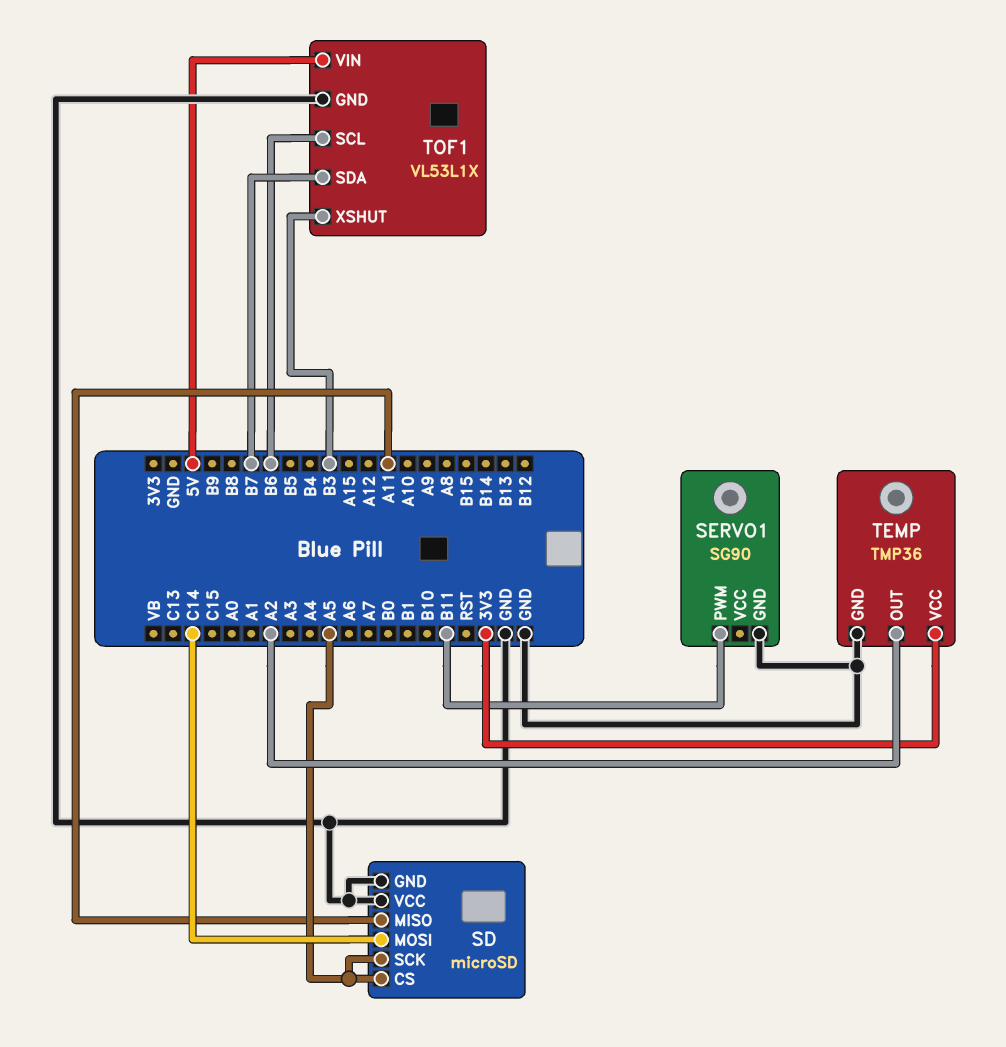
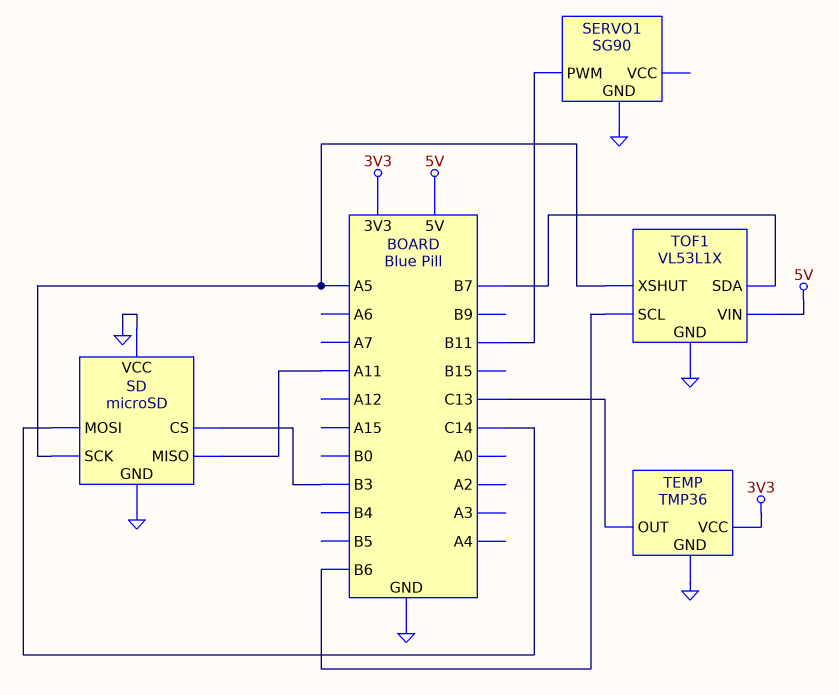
SD pin CS: A5 -> B3
TEMP pin OUT: A2 -> C13
TOF1 pin XSHUT: B3 -> A5

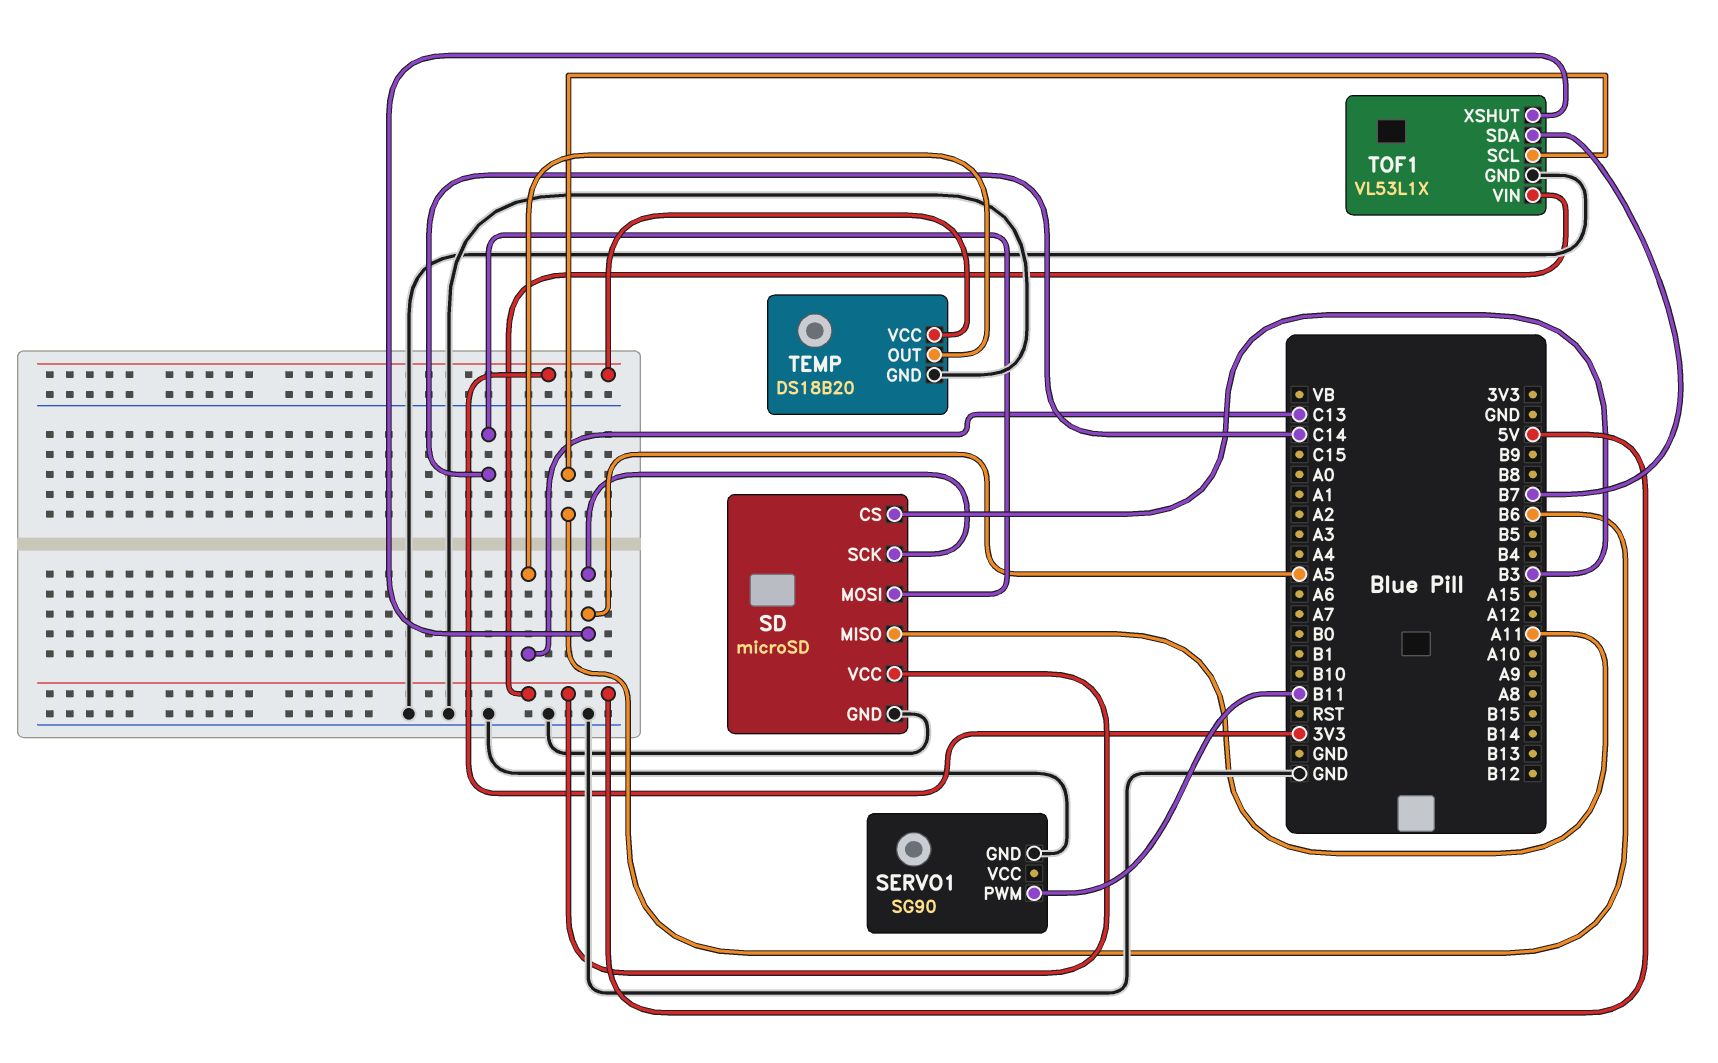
SD pin VCC: GND -> 5V
TEMP: TMP36 -> DS18B20

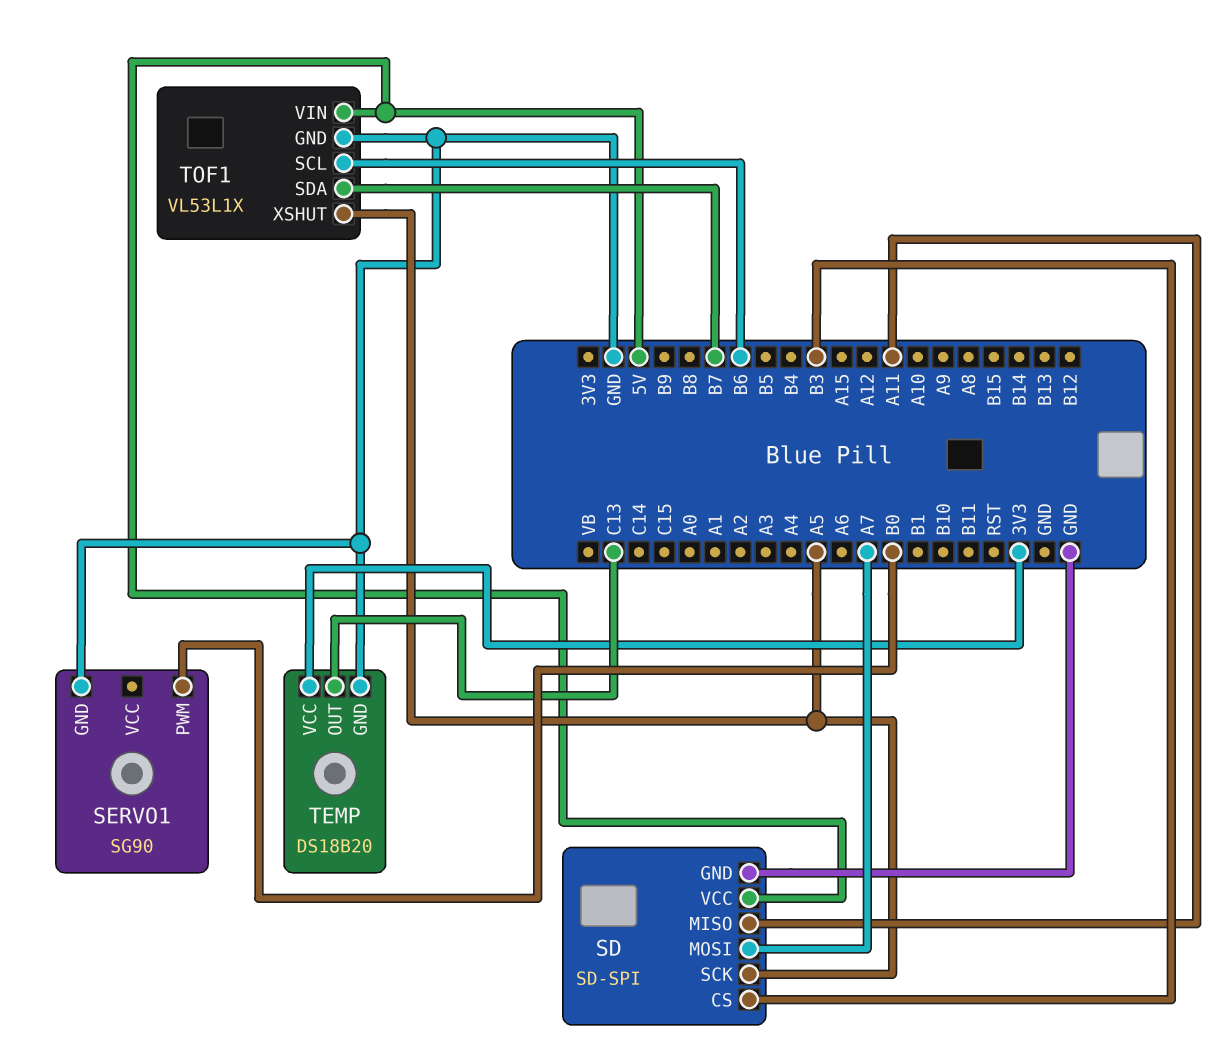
SD: microSD -> SD-SPI
SD pin MOSI: C14 -> A7
SERVO1 pin PWM: B11 -> B0

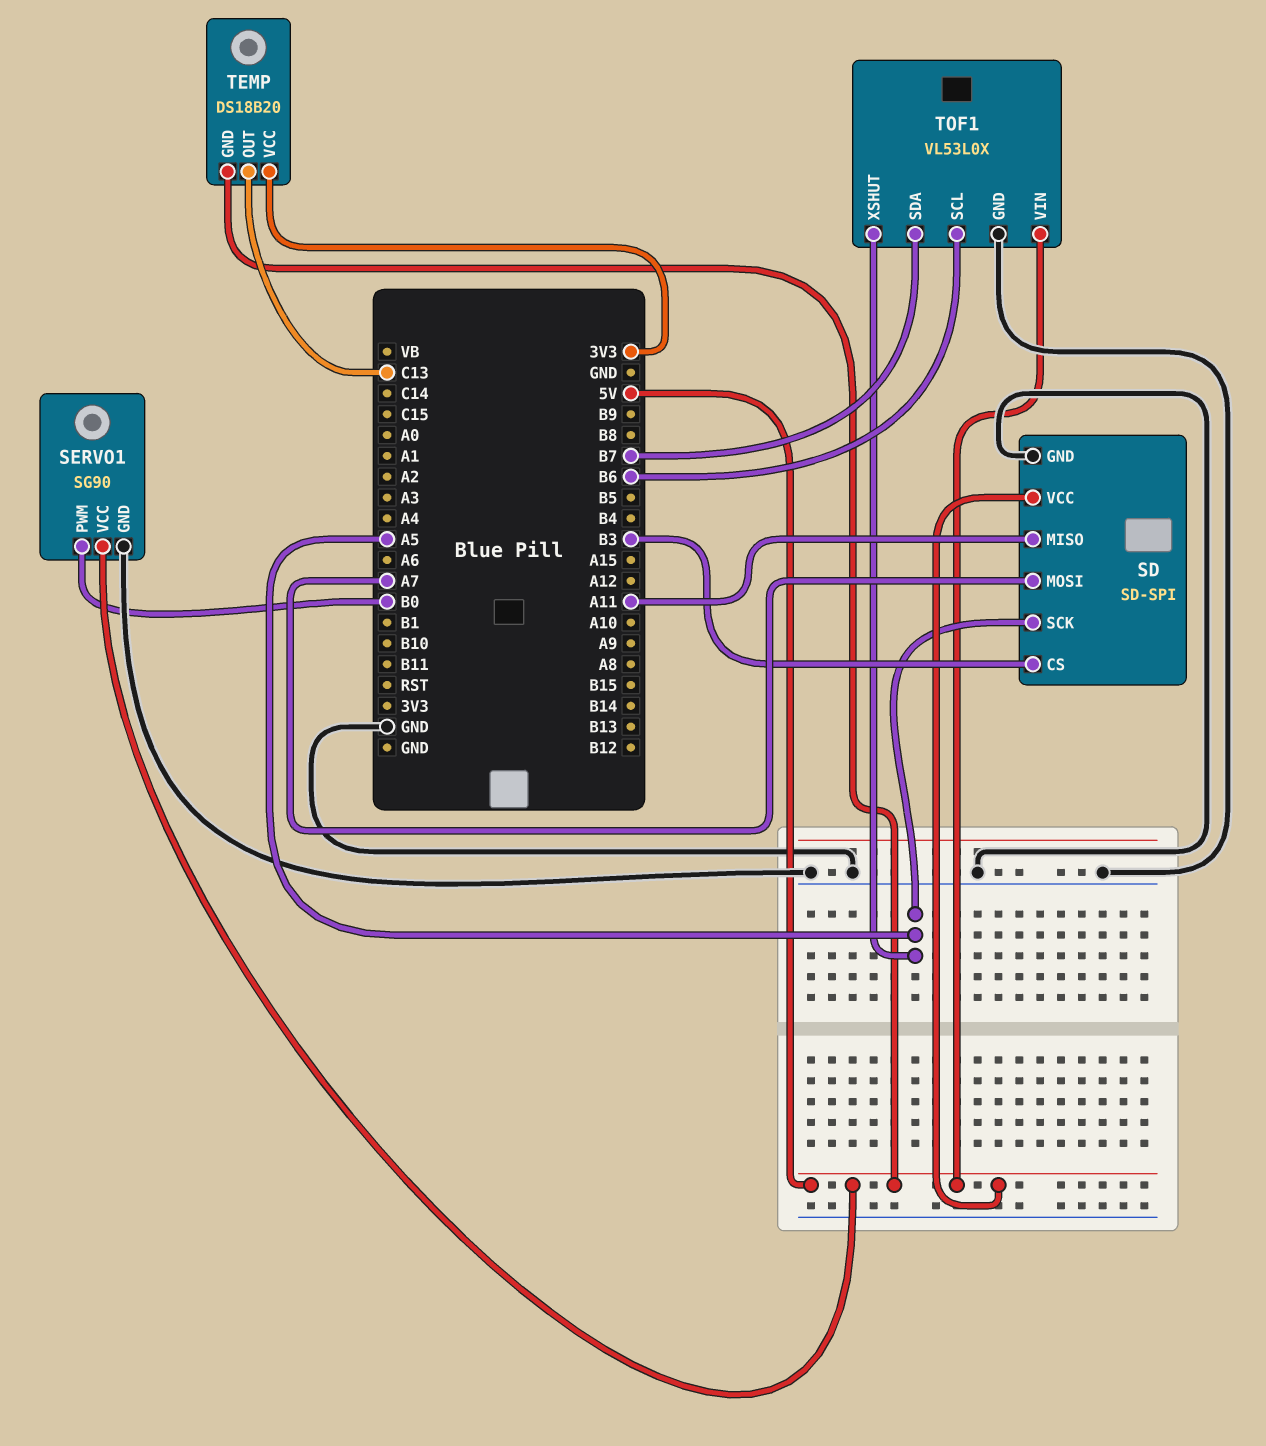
SERVO1 pin VCC: none -> 5V
TEMP pin GND: GND -> 5V
TOF1: VL53L1X -> VL53L0X

